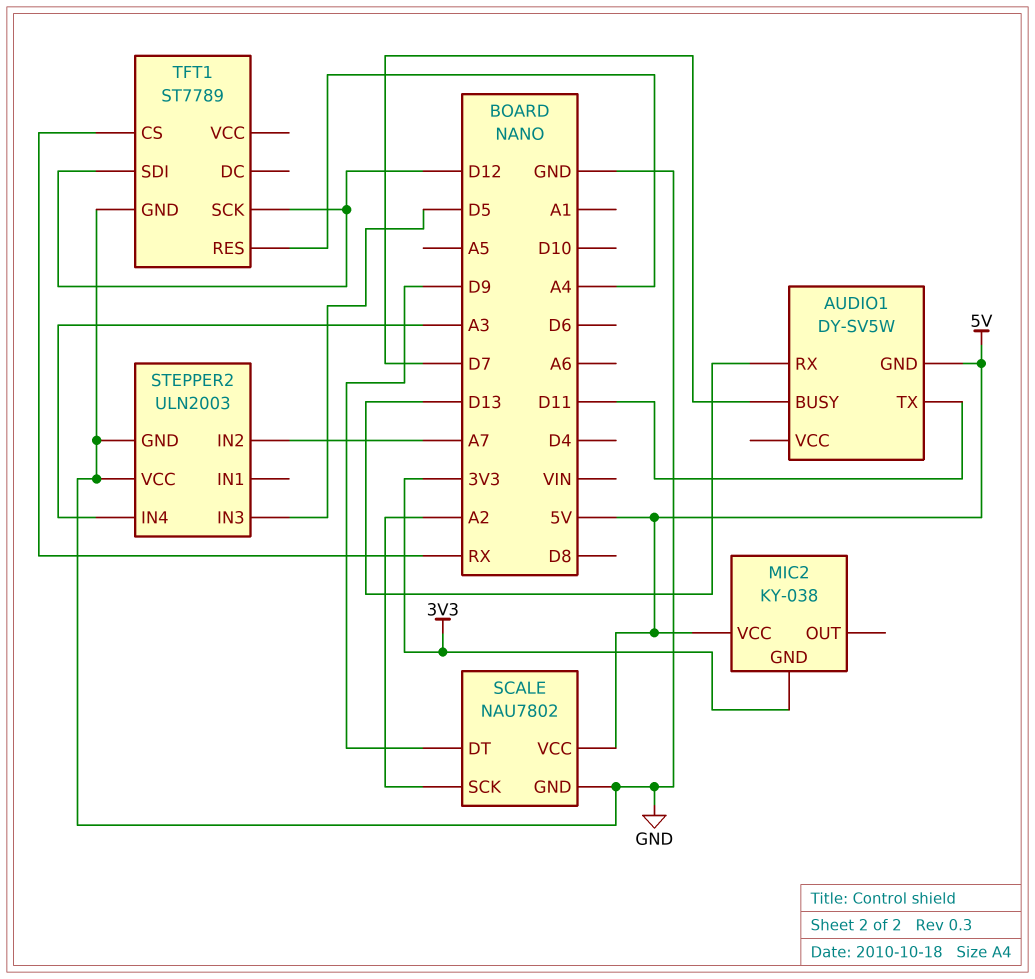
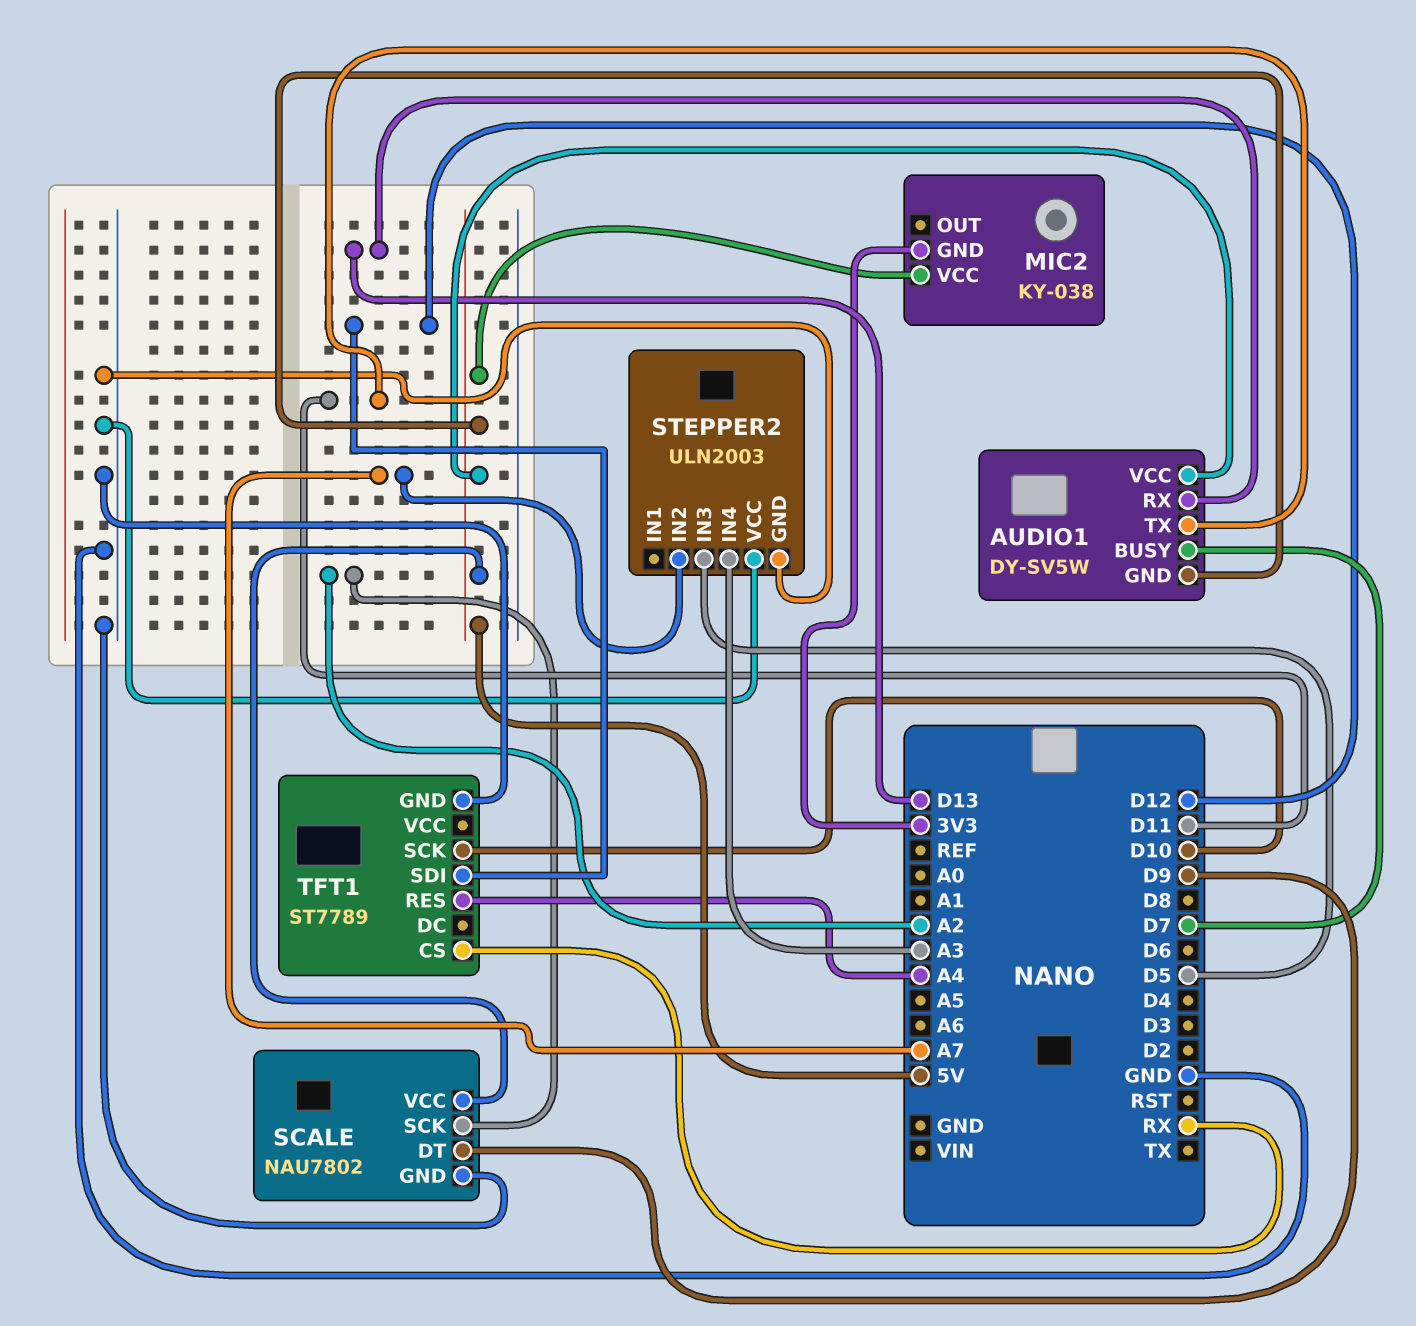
AUDIO1 pin VCC: none -> 5V
TFT1 pin SCK: D12 -> D10

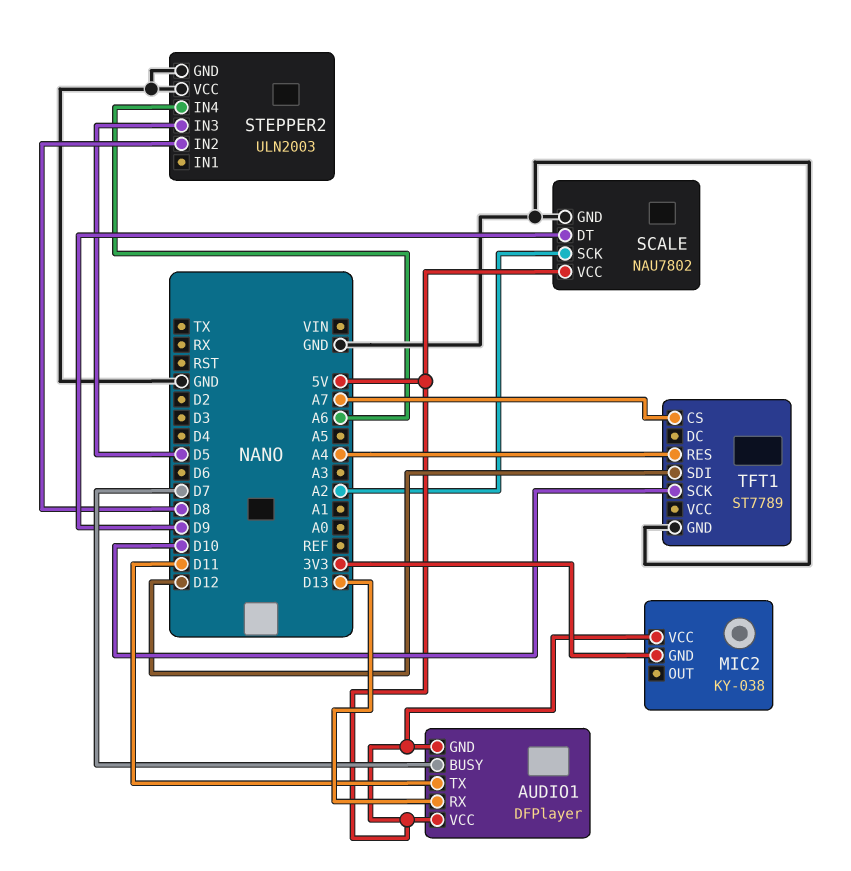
AUDIO1: DY-SV5W -> DFPlayer
STEPPER2 pin IN2: A7 -> D8
STEPPER2 pin IN4: A3 -> A6
TFT1 pin CS: RX -> A7

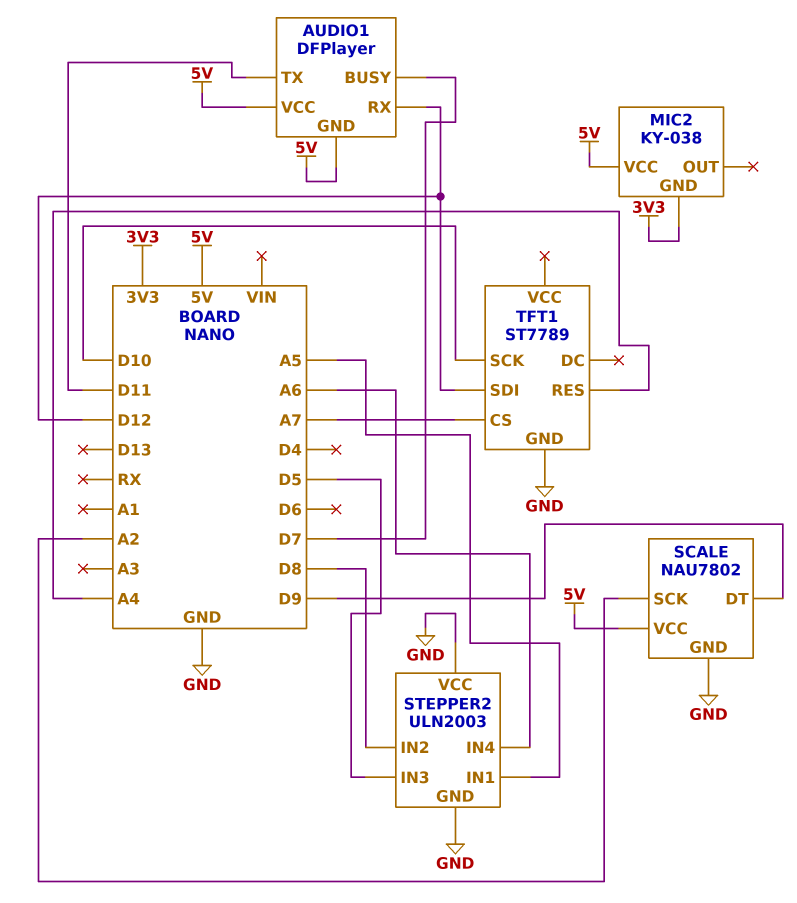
AUDIO1 pin RX: D13 -> D12
STEPPER2 pin IN1: none -> A5

